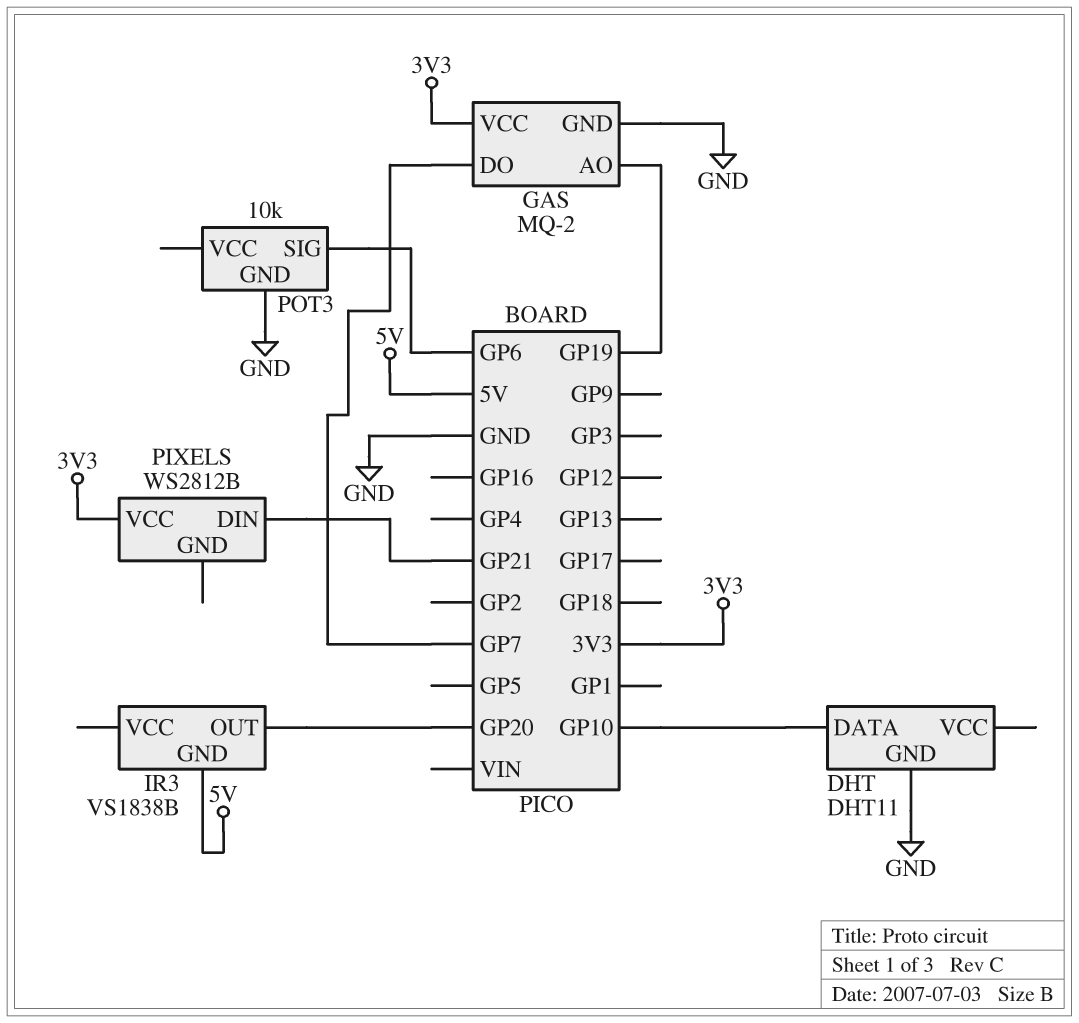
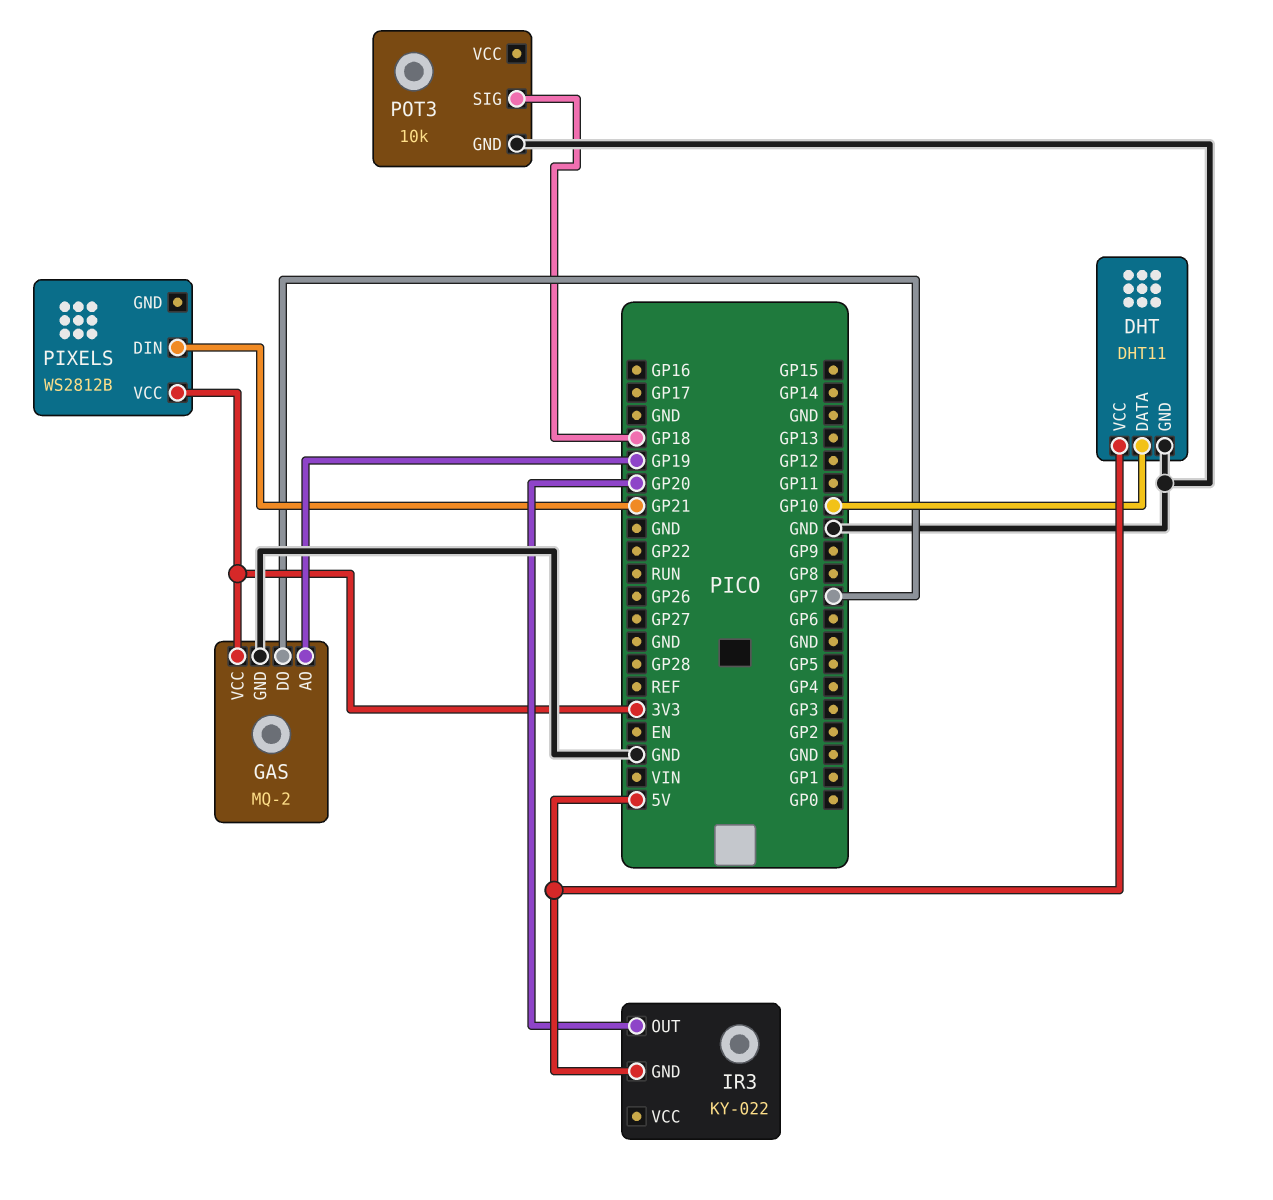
DHT pin VCC: none -> 5V
IR3: VS1838B -> KY-022
POT3 pin SIG: GP6 -> GP18

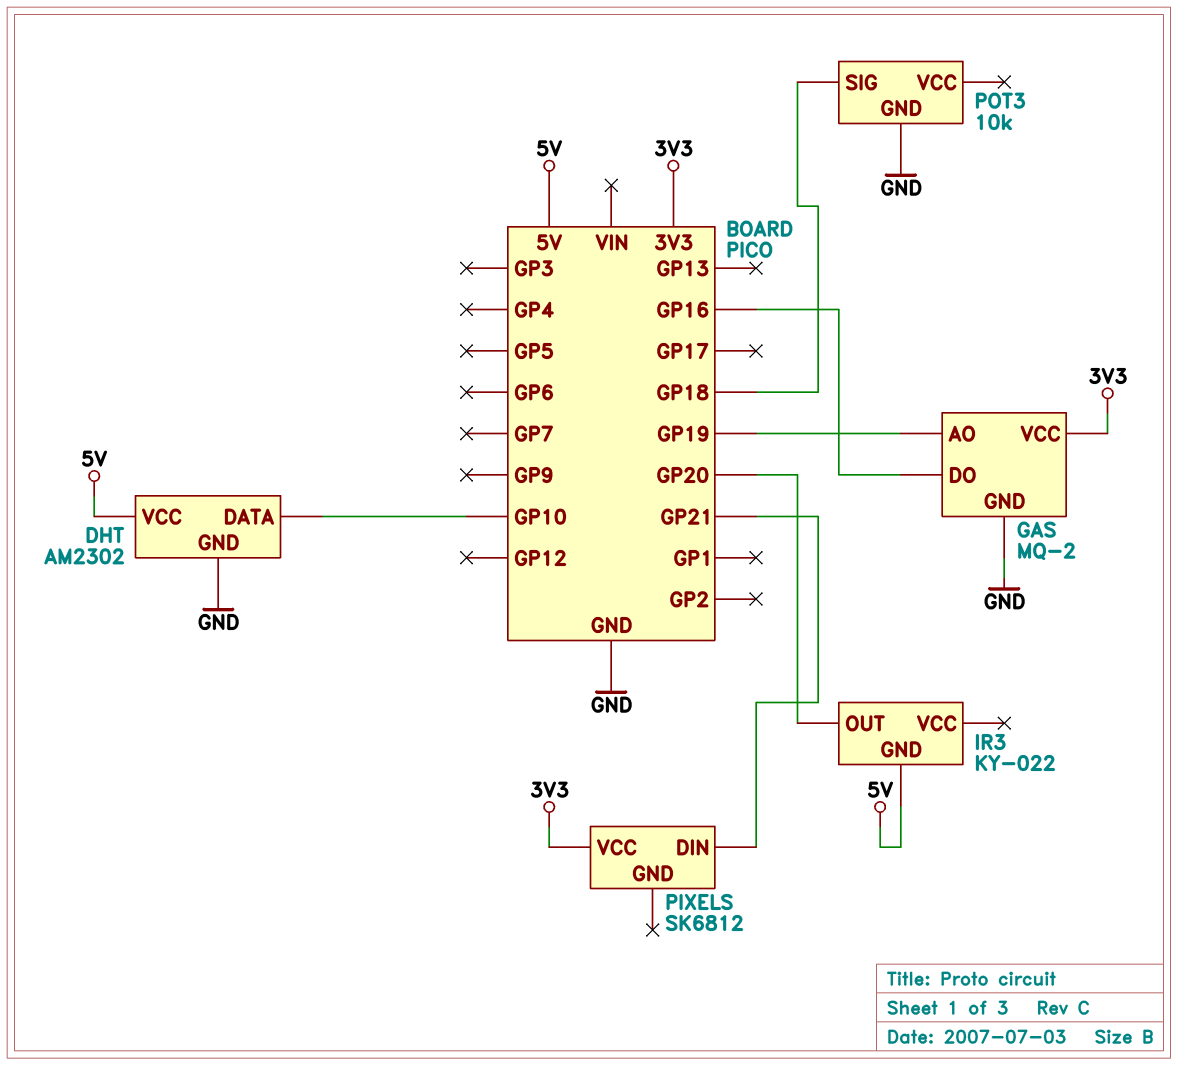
DHT: DHT11 -> AM2302
GAS pin DO: GP7 -> GP16
PIXELS: WS2812B -> SK6812

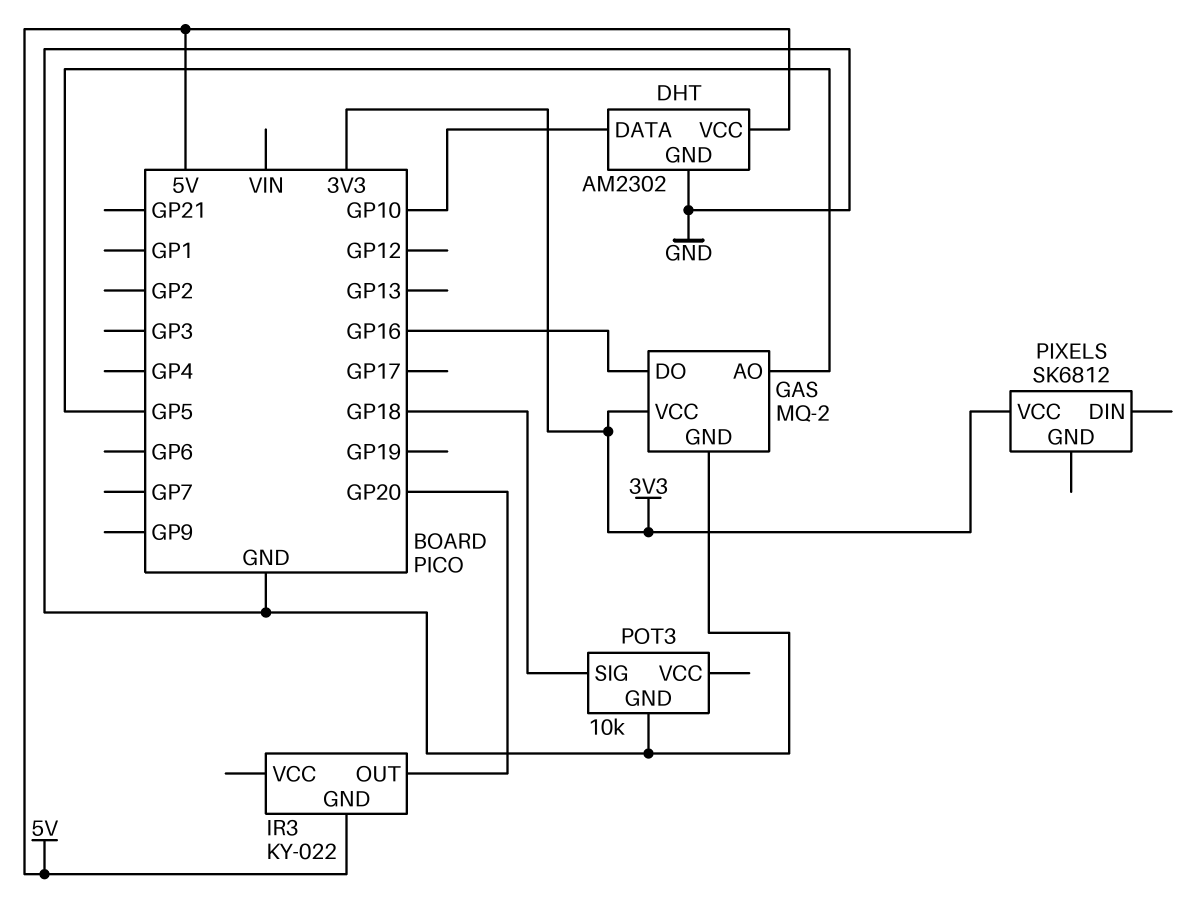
GAS pin AO: GP19 -> GP5
PIXELS pin DIN: GP21 -> none

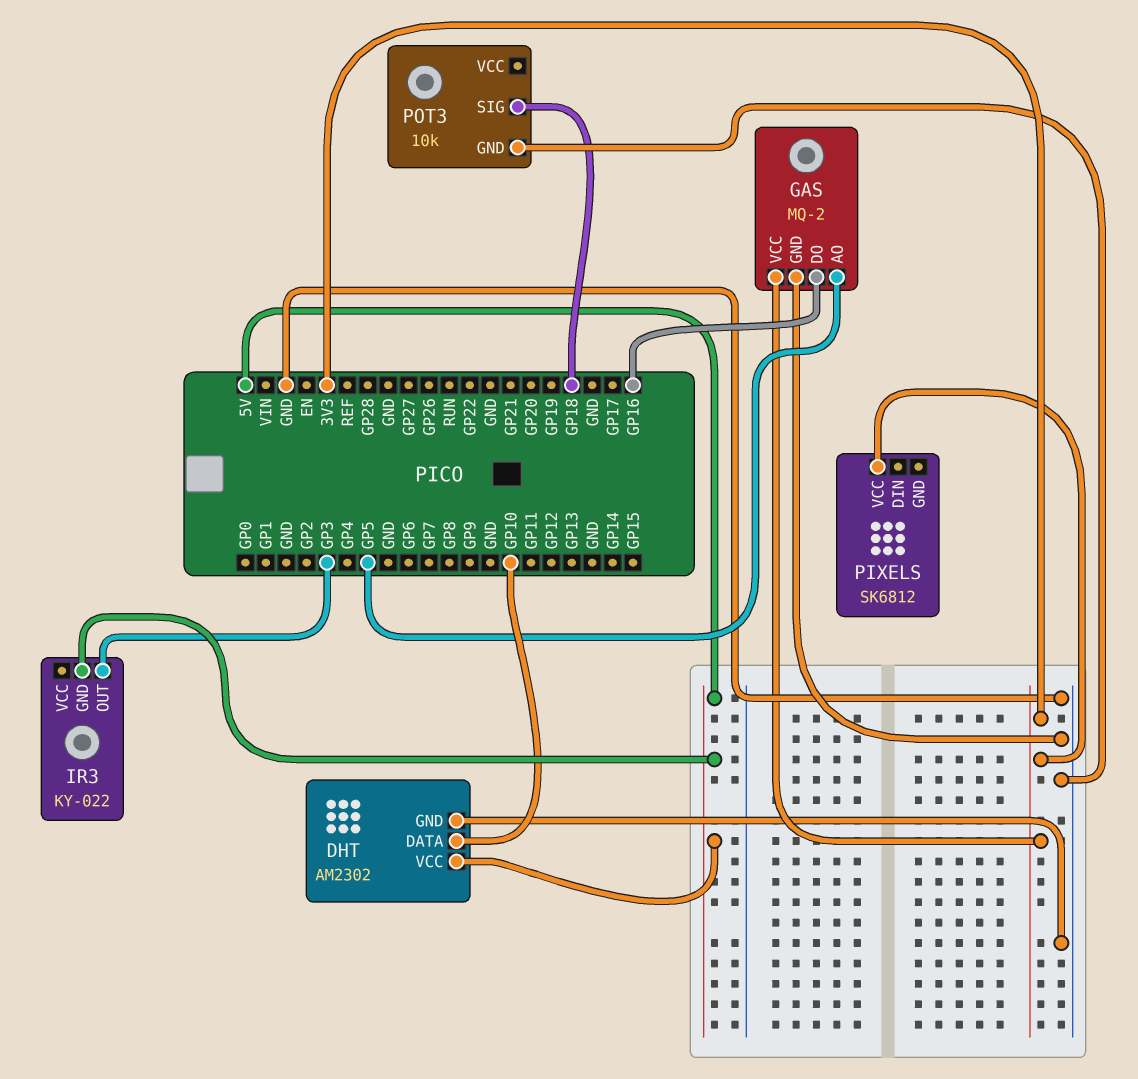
IR3 pin OUT: GP20 -> GP3

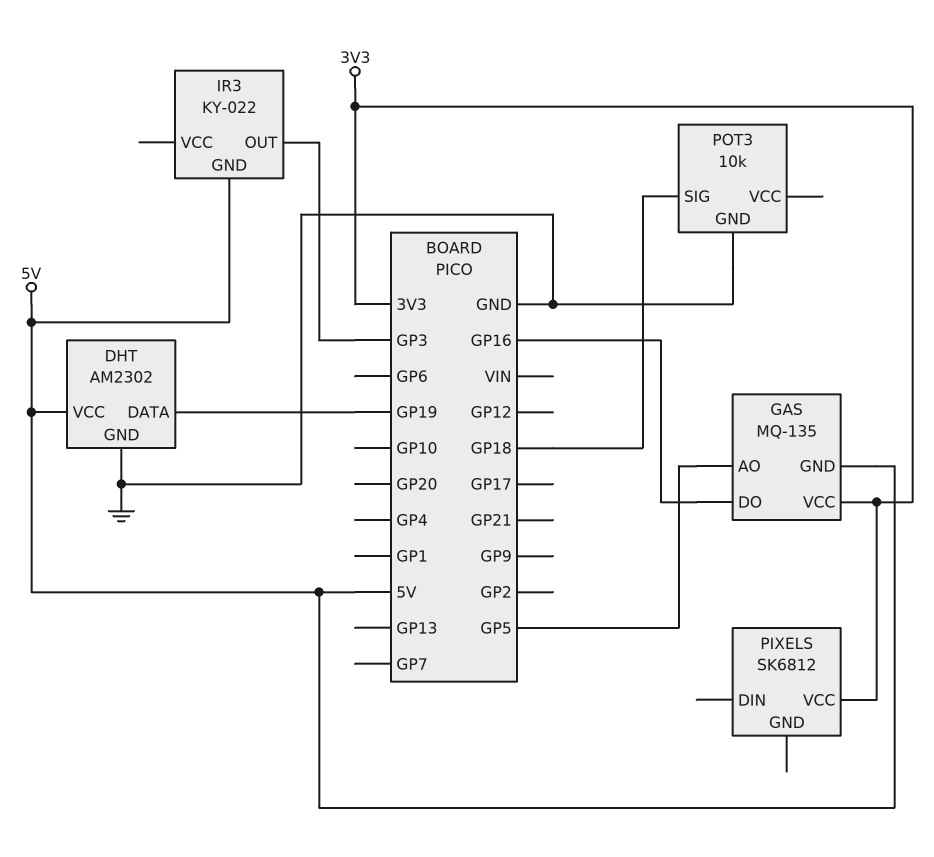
DHT pin DATA: GP10 -> GP19
GAS: MQ-2 -> MQ-135
GAS pin GND: GND -> 5V

